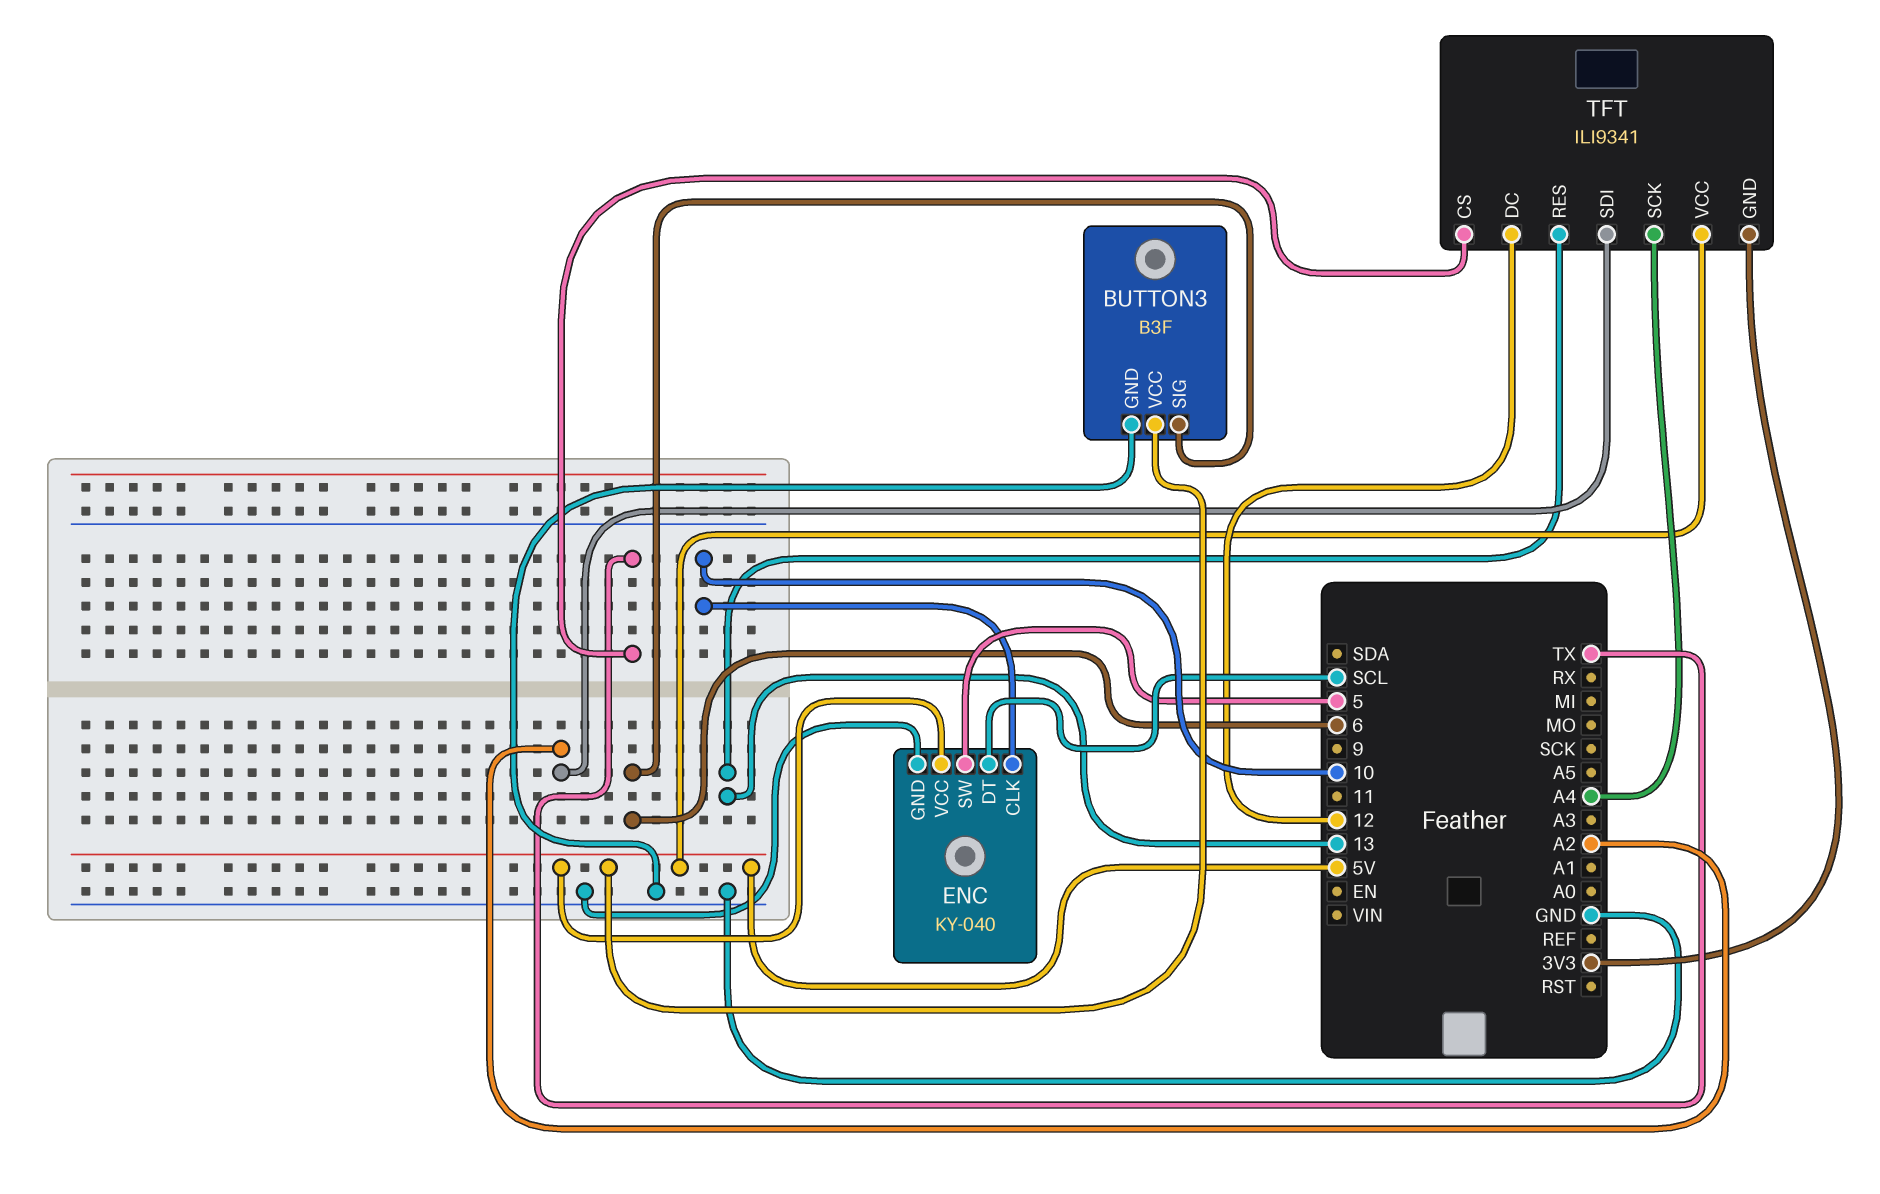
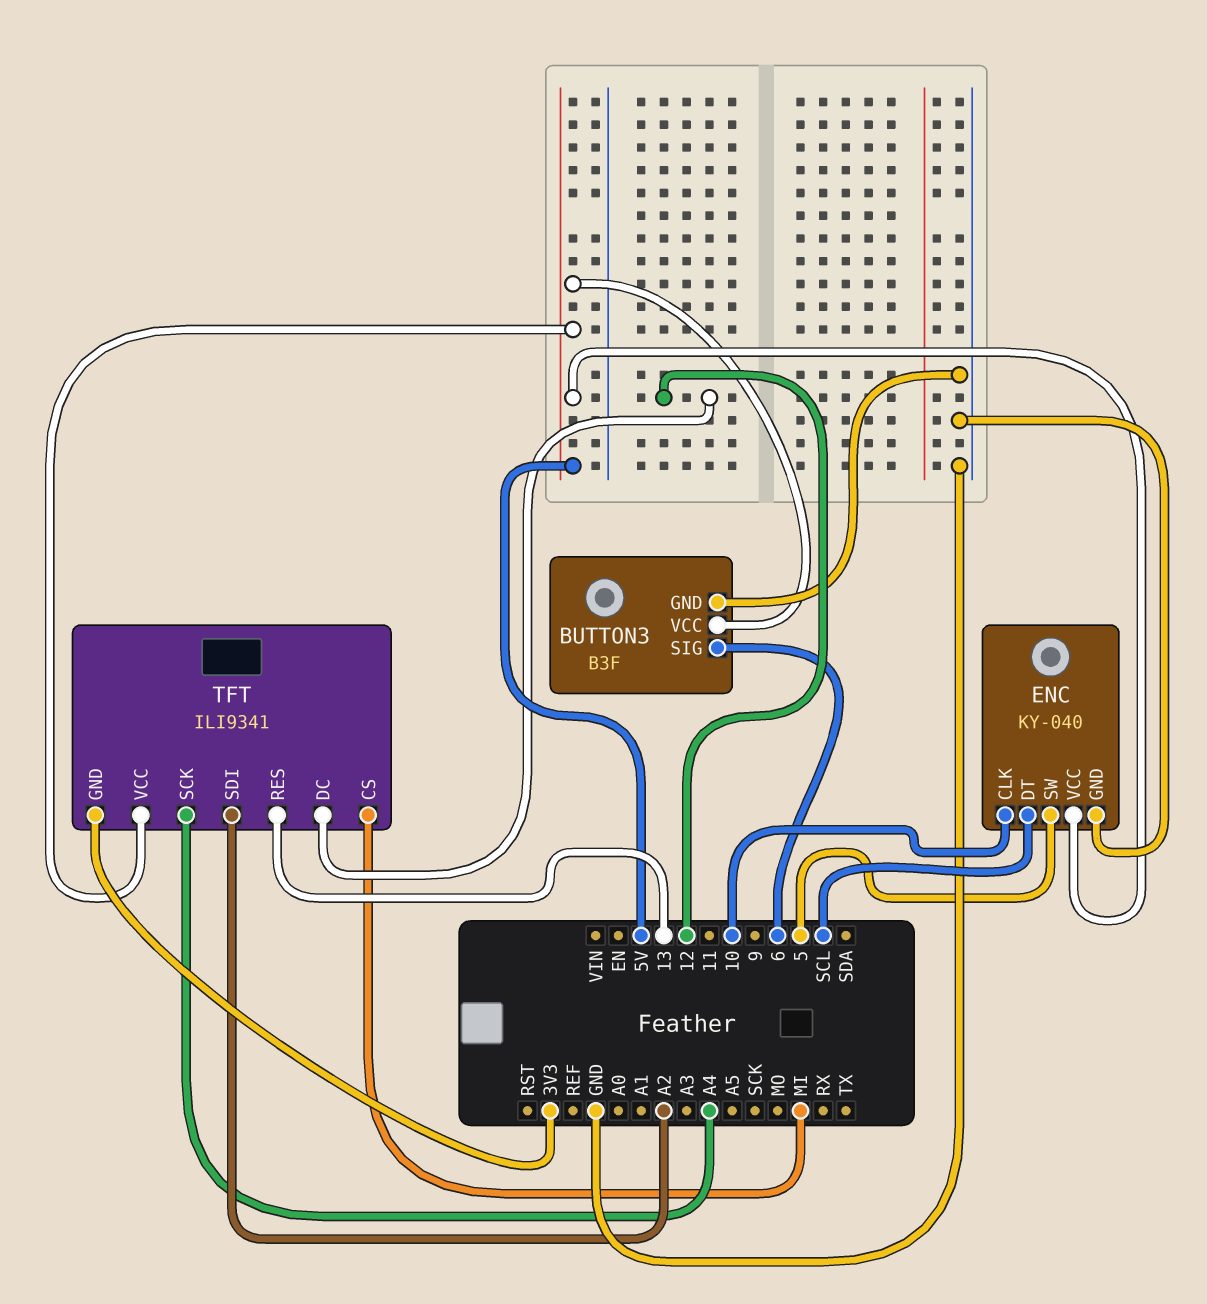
TFT pin CS: TX -> MI

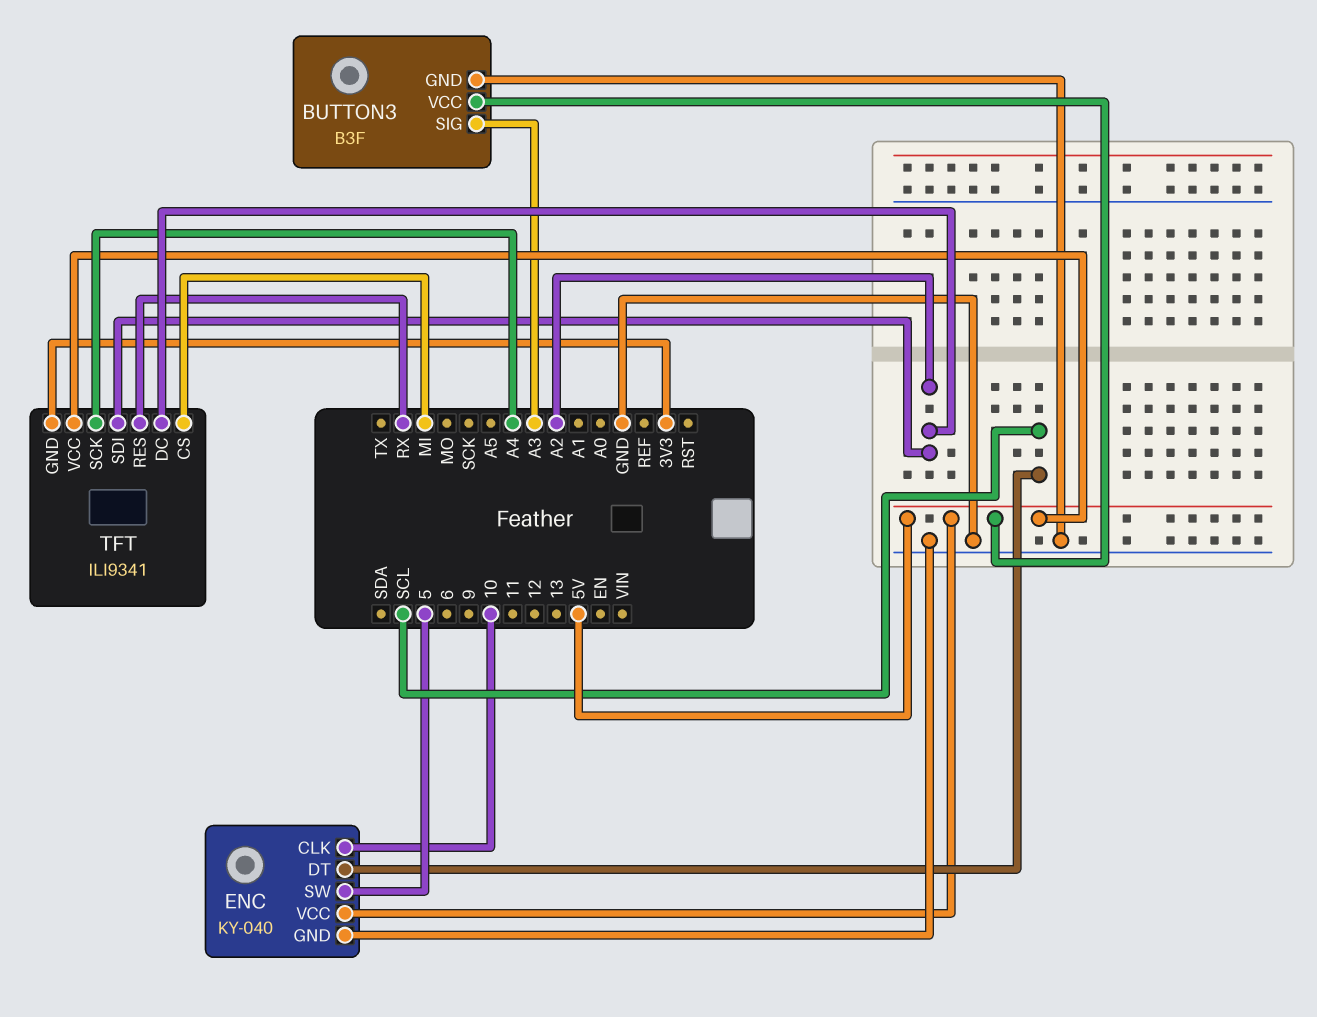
BUTTON3 pin SIG: 6 -> A3
TFT pin DC: 12 -> A2
TFT pin RES: 13 -> RX

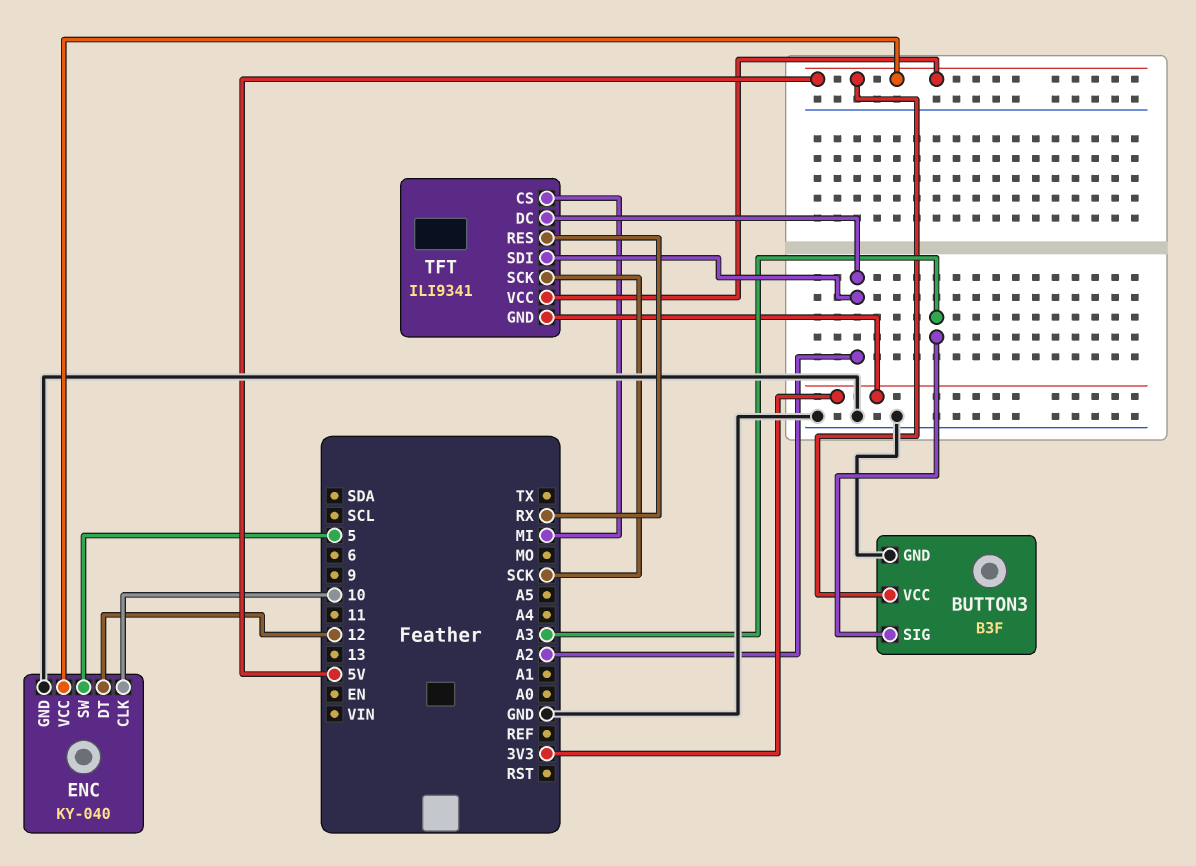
ENC pin DT: SCL -> 12
TFT pin SCK: A4 -> SCK

